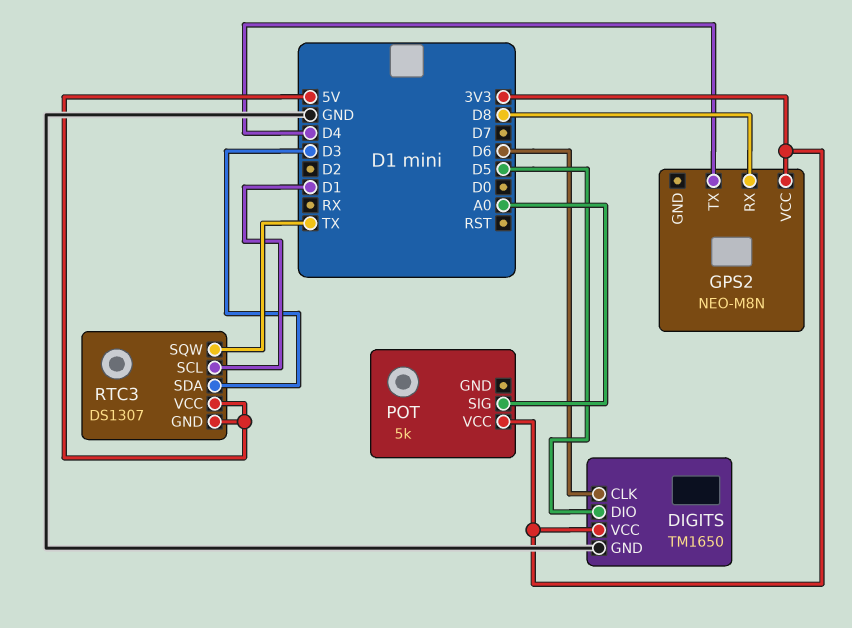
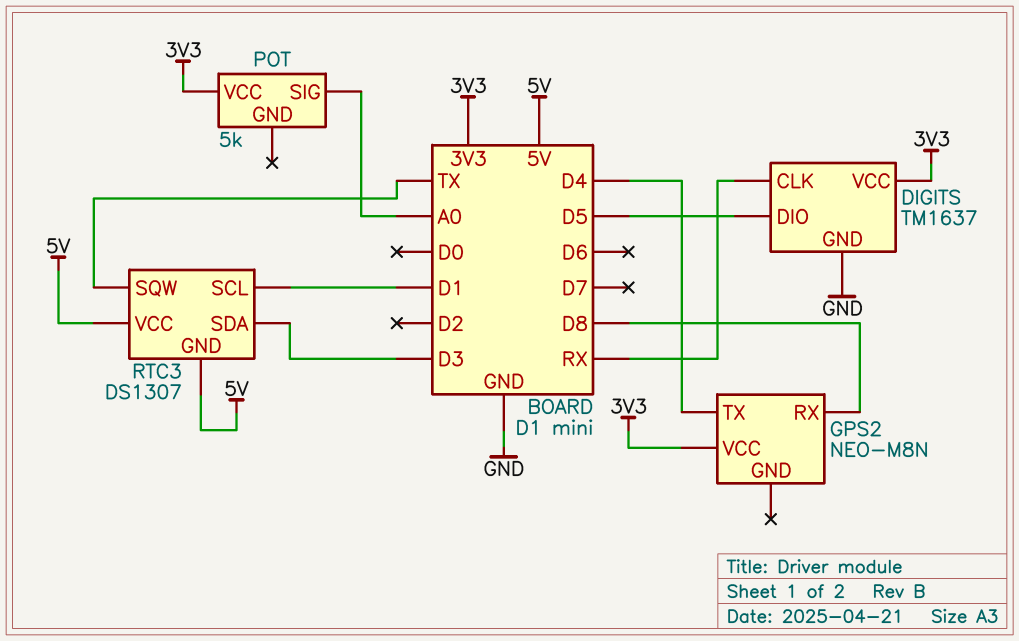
DIGITS: TM1650 -> TM1637
DIGITS pin CLK: D6 -> RX

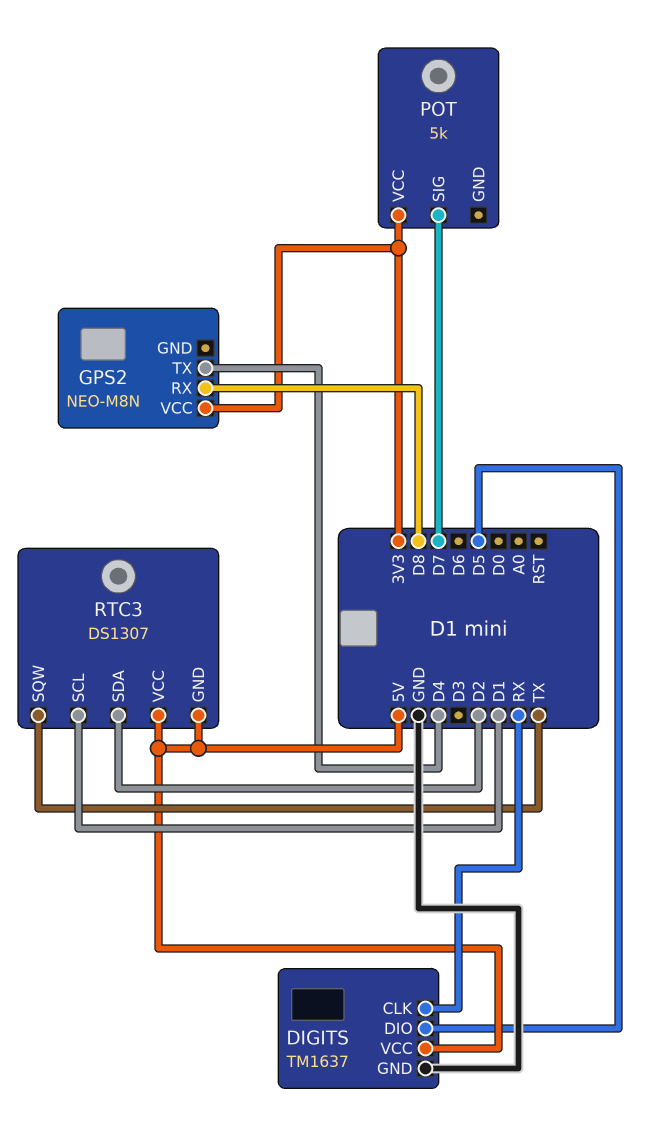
DIGITS pin VCC: 3V3 -> 5V
POT pin SIG: A0 -> D7
RTC3 pin SDA: D3 -> D2

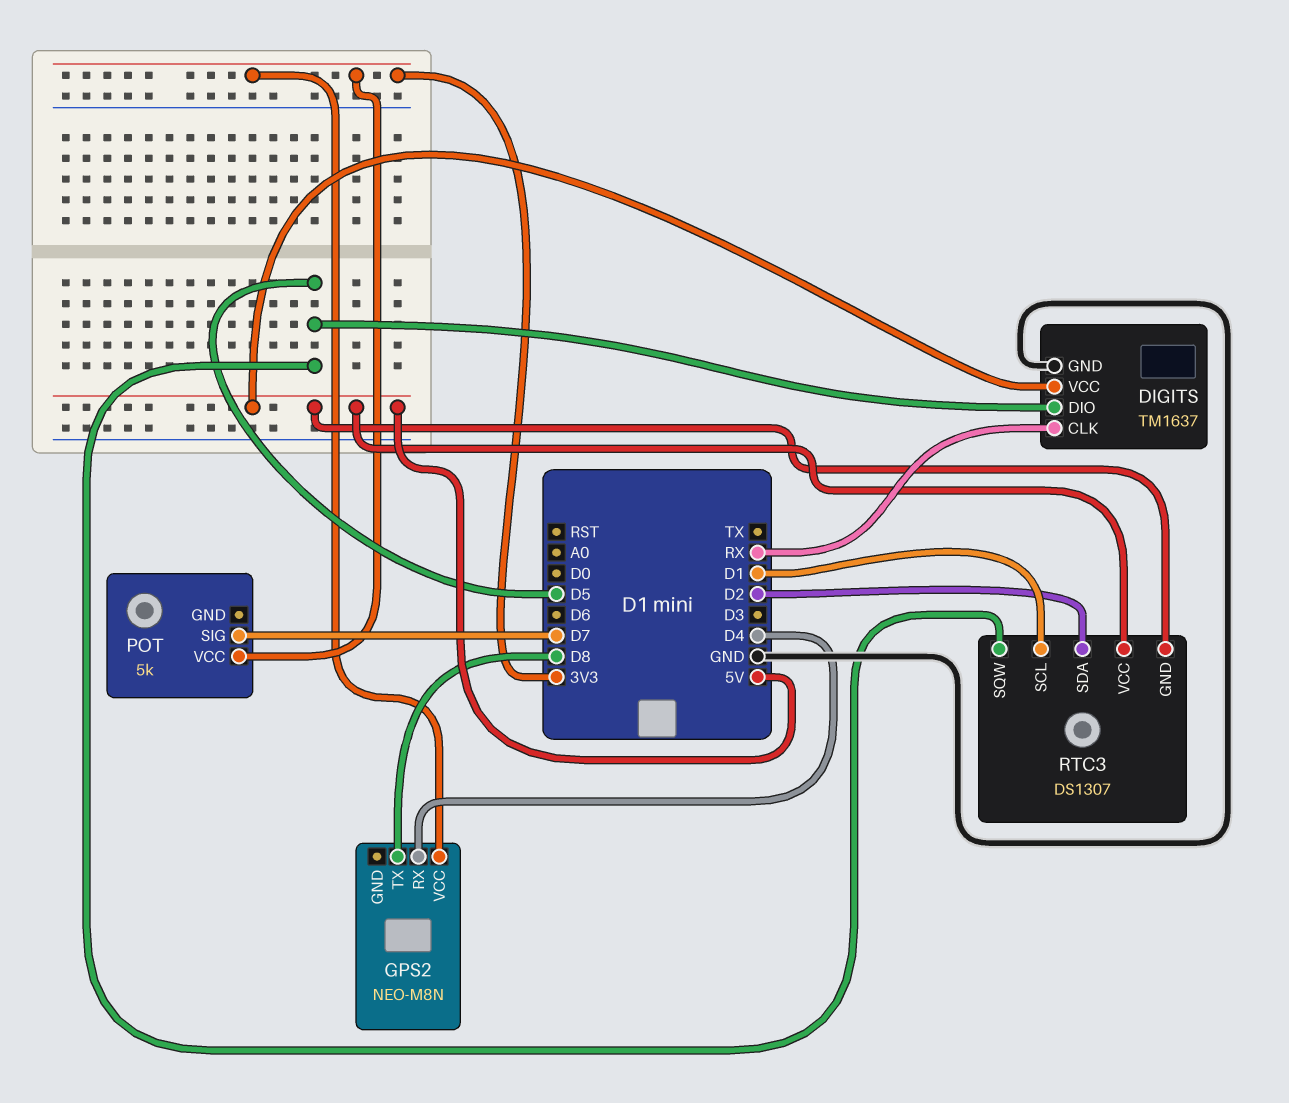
GPS2 pin RX: D8 -> D4
GPS2 pin TX: D4 -> D8
RTC3 pin SQW: TX -> D5

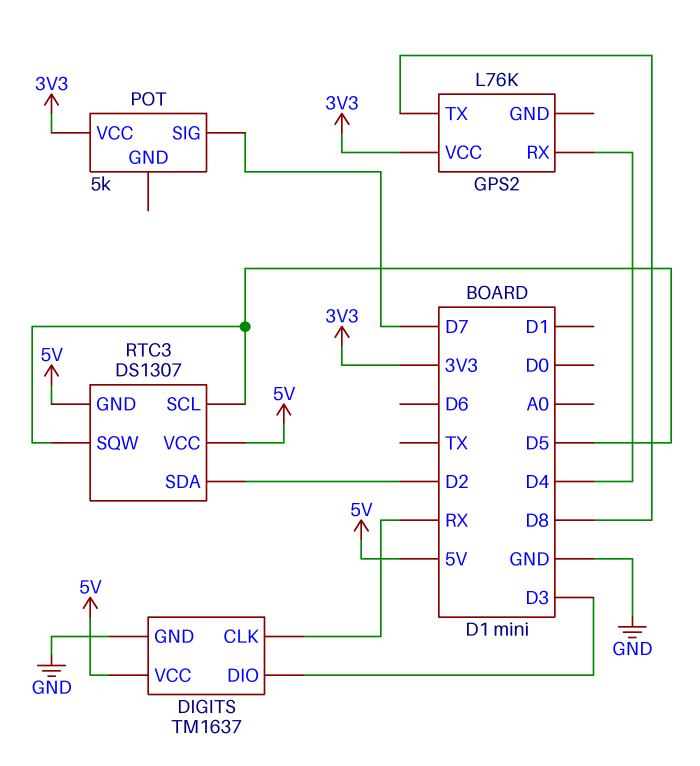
DIGITS pin DIO: D5 -> D3
GPS2: NEO-M8N -> L76K
RTC3 pin SCL: D1 -> D5

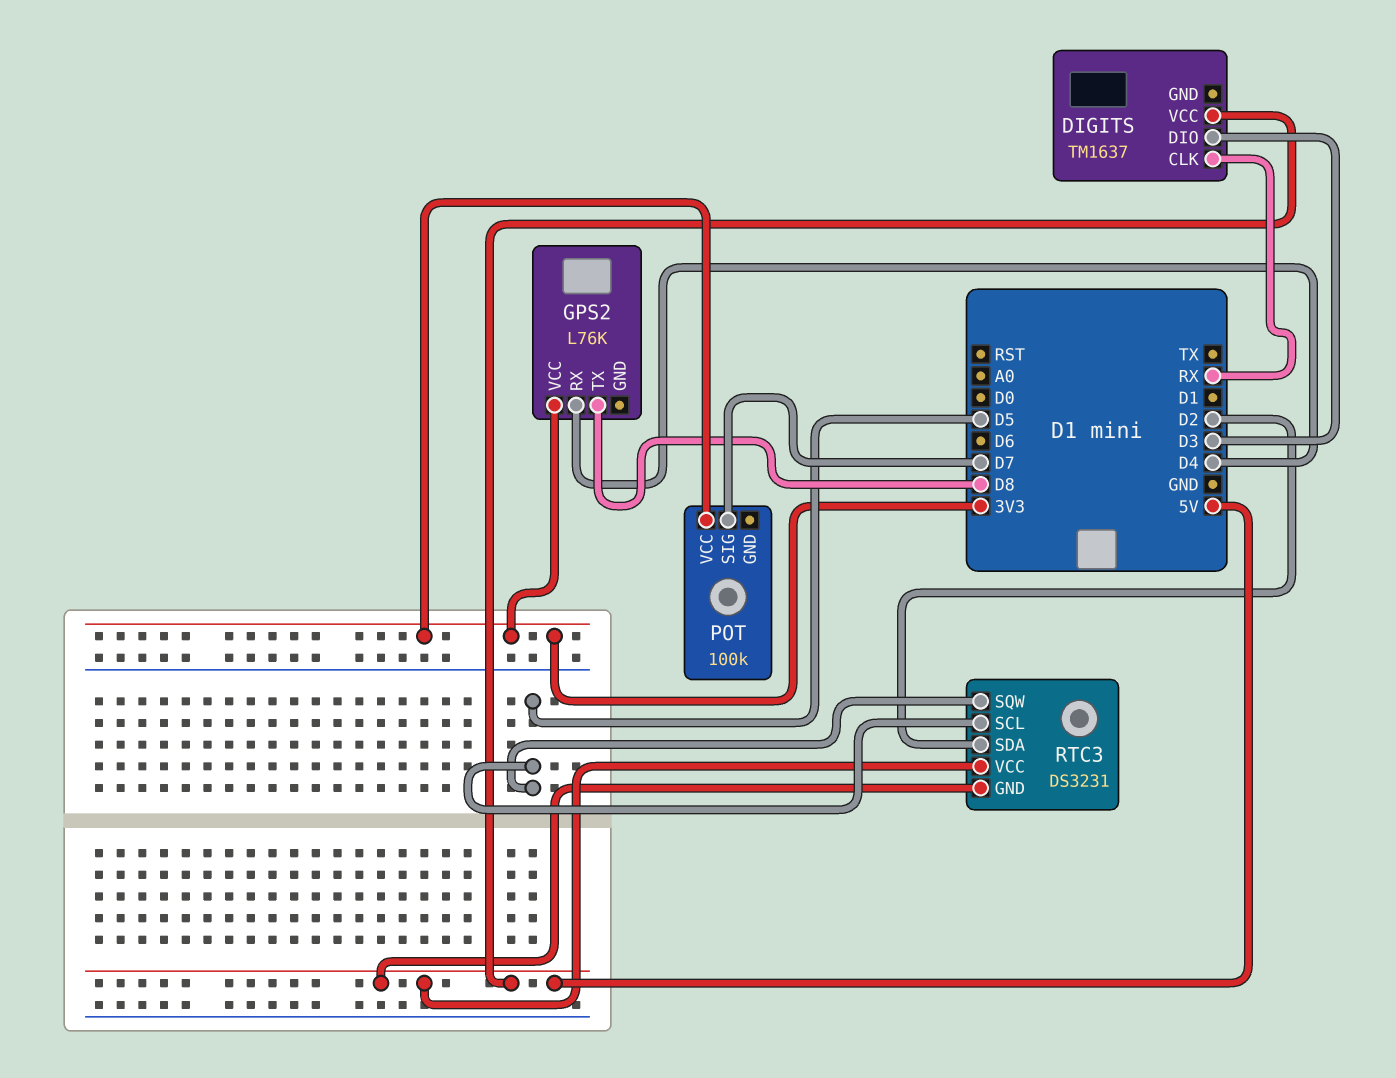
DIGITS pin GND: GND -> none
POT: 5k -> 100k
RTC3: DS1307 -> DS3231

